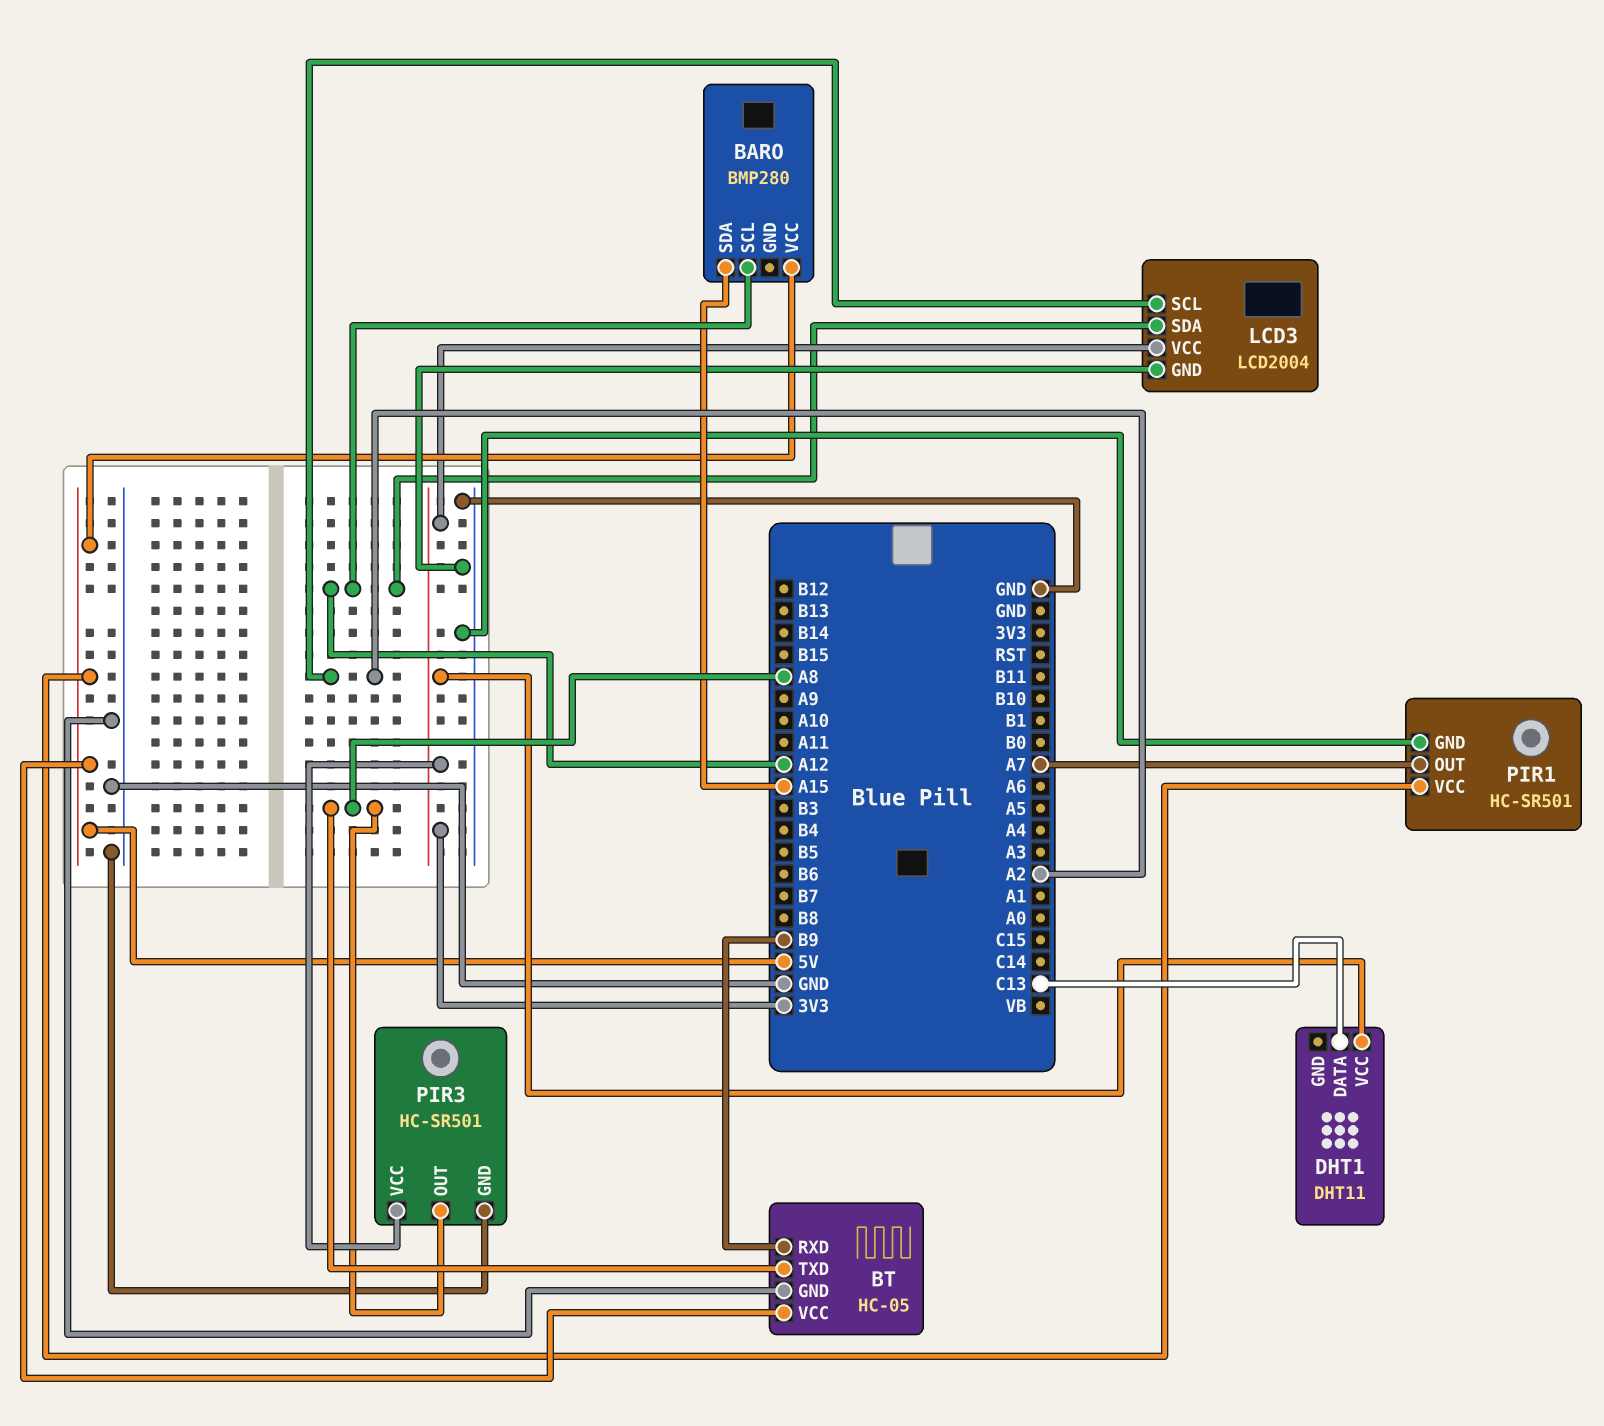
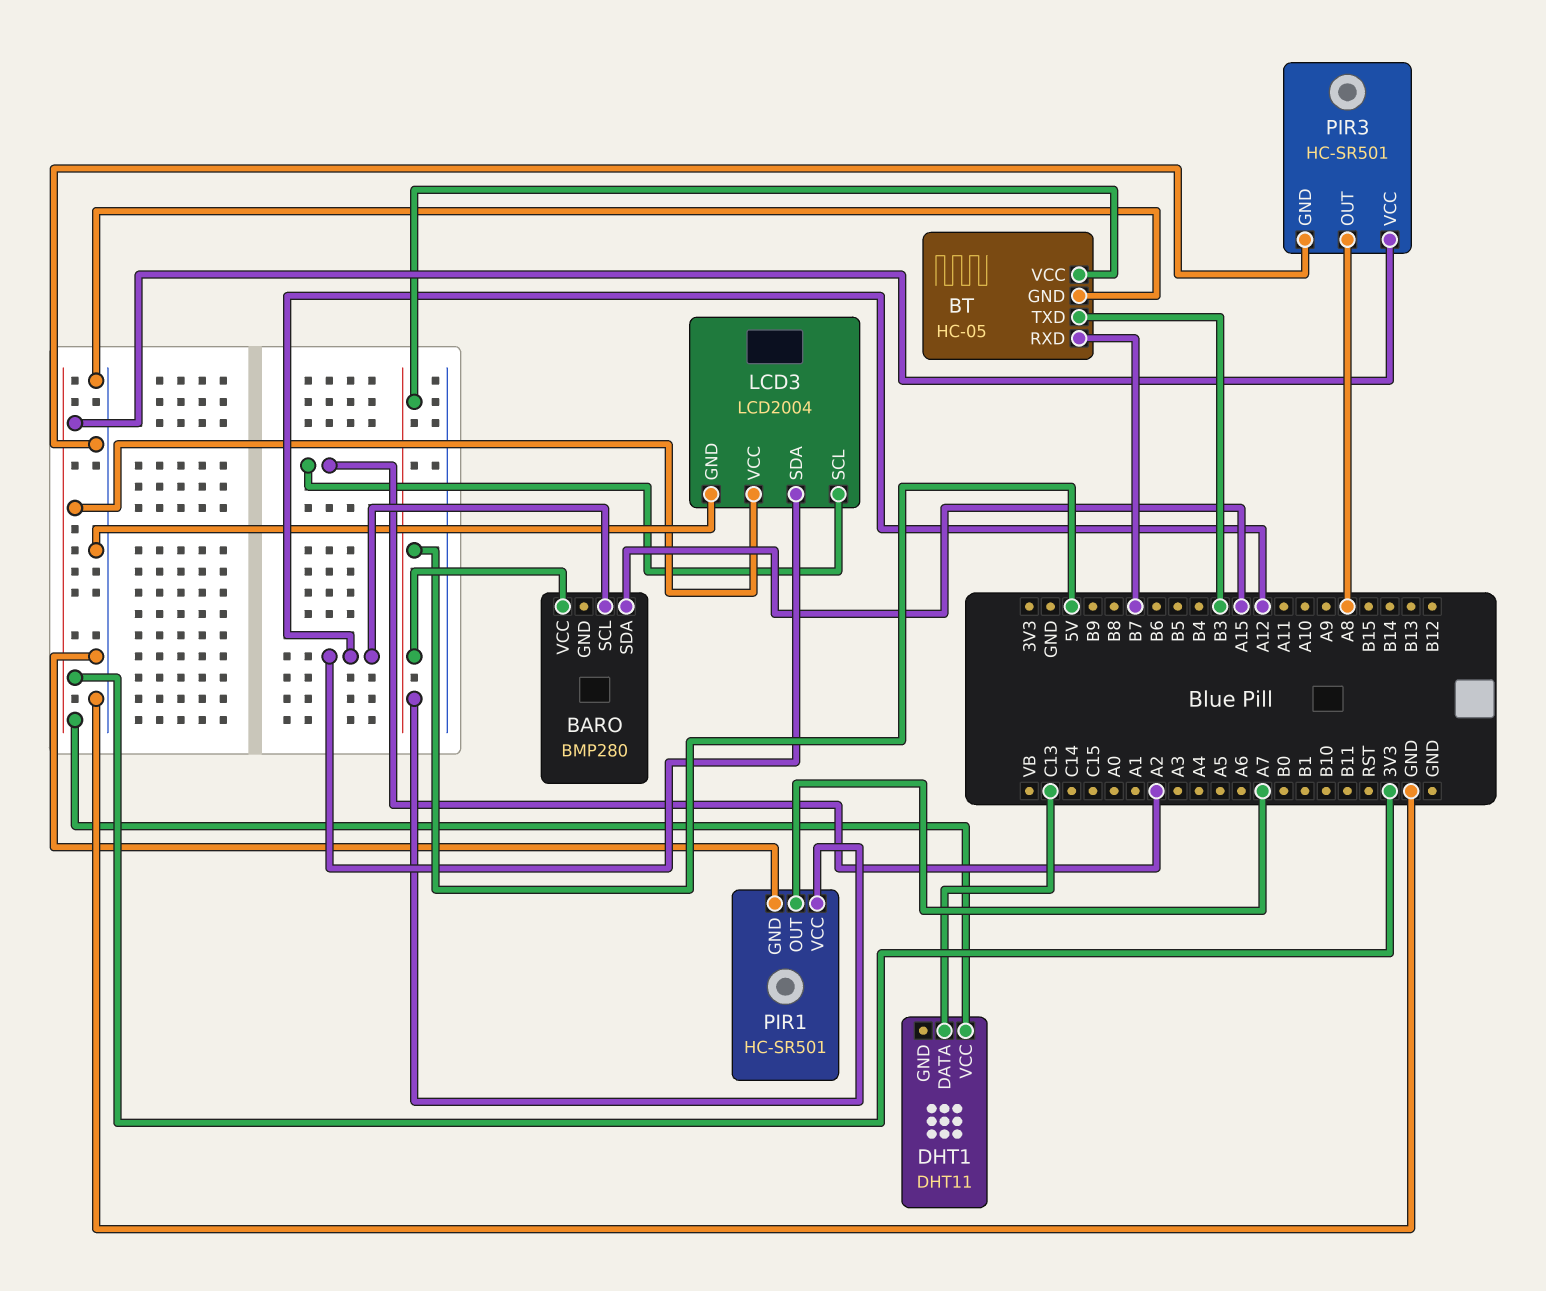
BT pin RXD: B9 -> B7
BT pin TXD: A8 -> B3

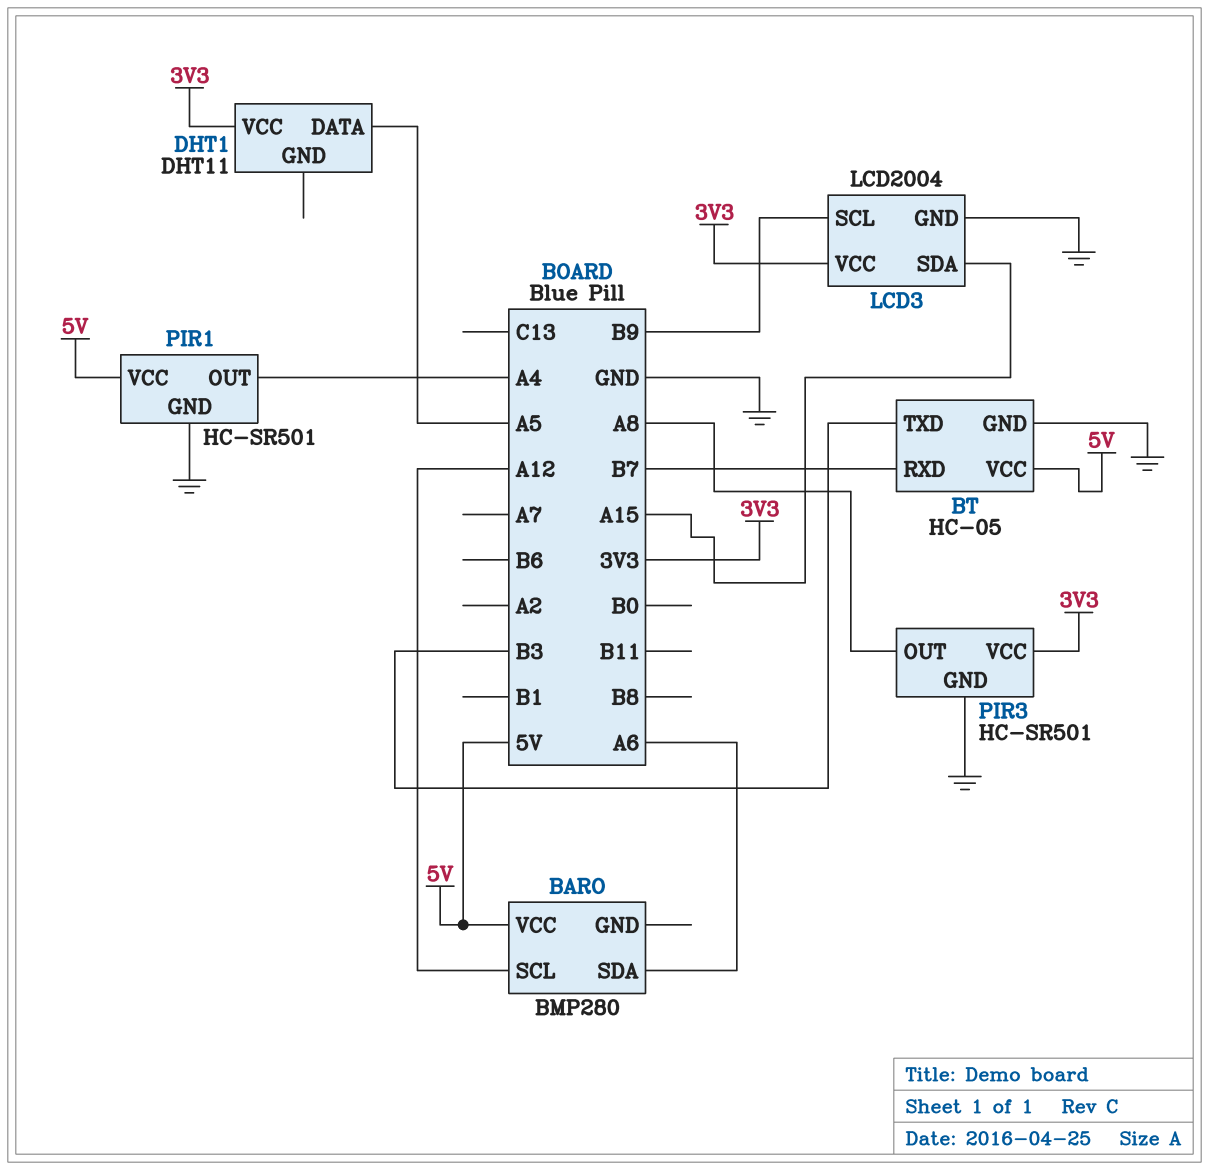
BARO pin SDA: A15 -> A6
DHT1 pin DATA: C13 -> A5
LCD3 pin SCL: A2 -> B9
LCD3 pin SDA: A12 -> A15
PIR1 pin OUT: A7 -> A4

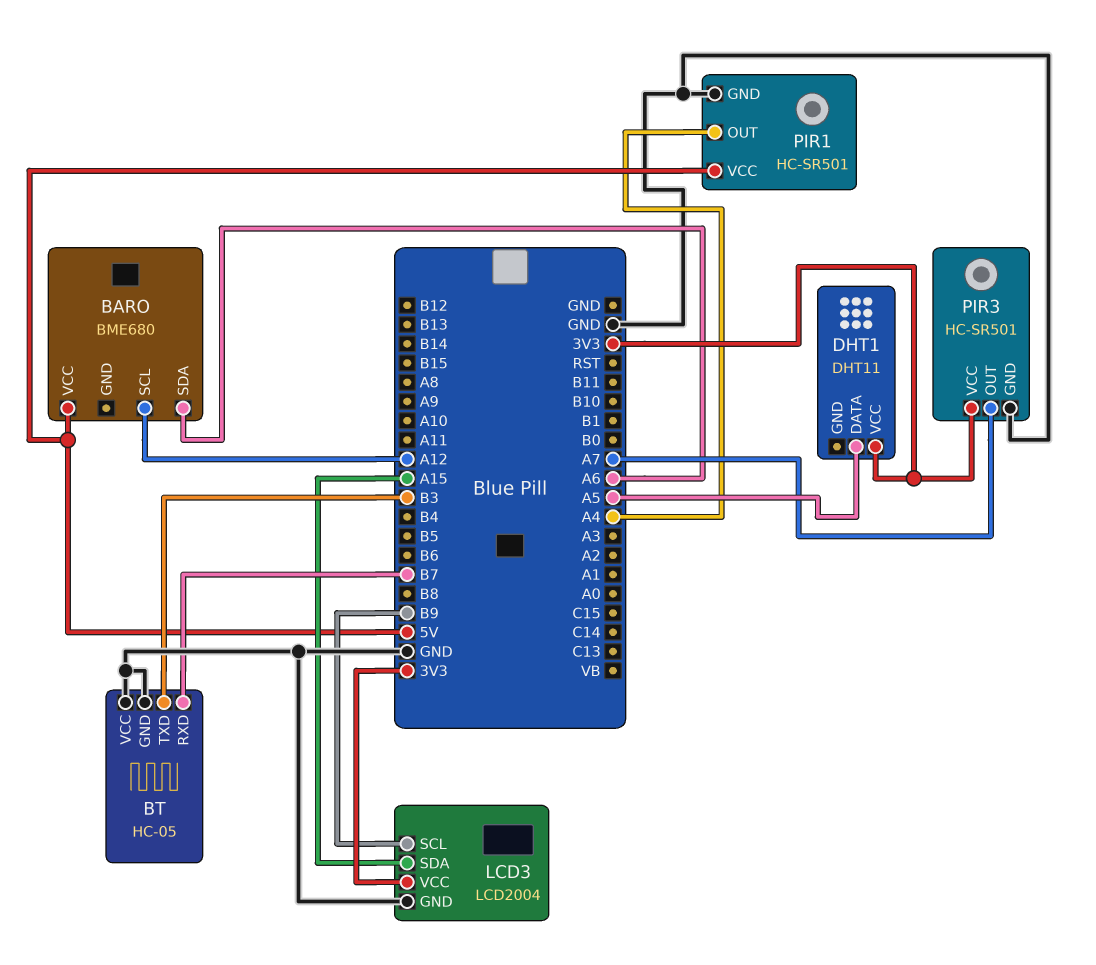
BARO: BMP280 -> BME680
BT pin VCC: 5V -> GND
PIR3 pin OUT: A8 -> A7

